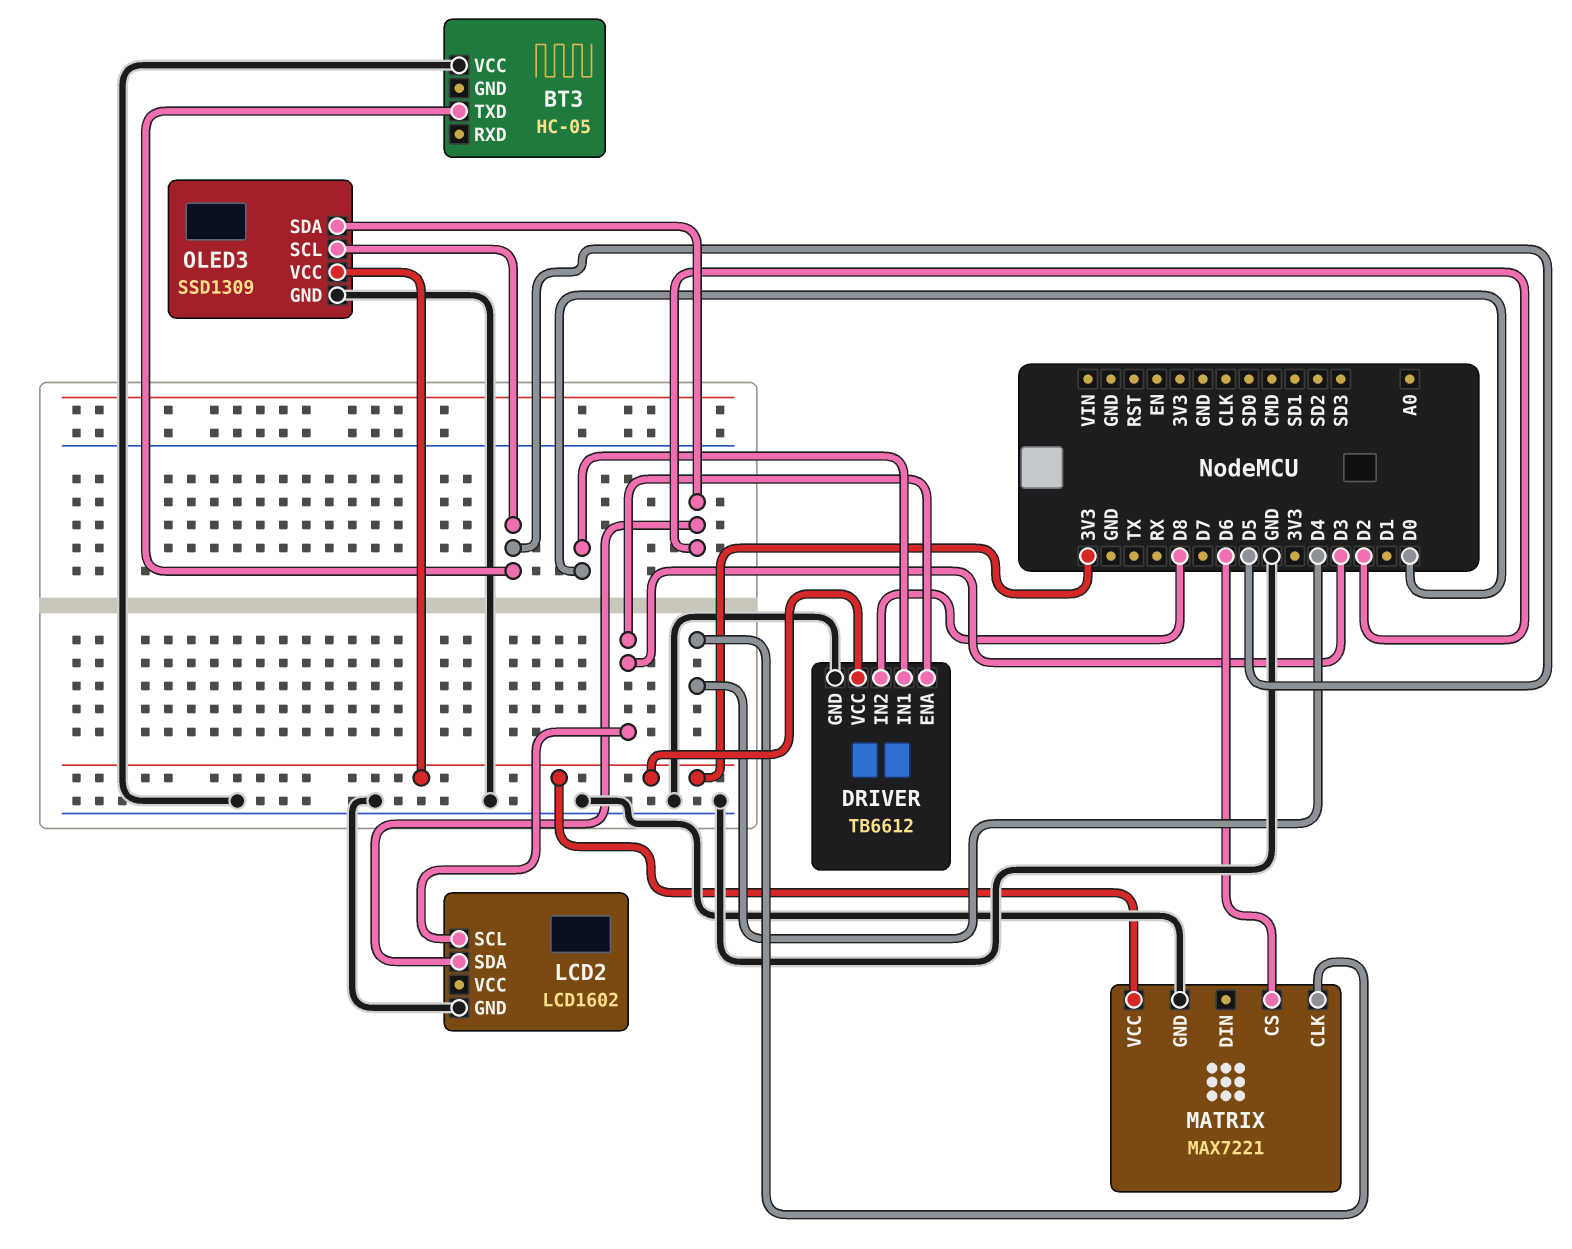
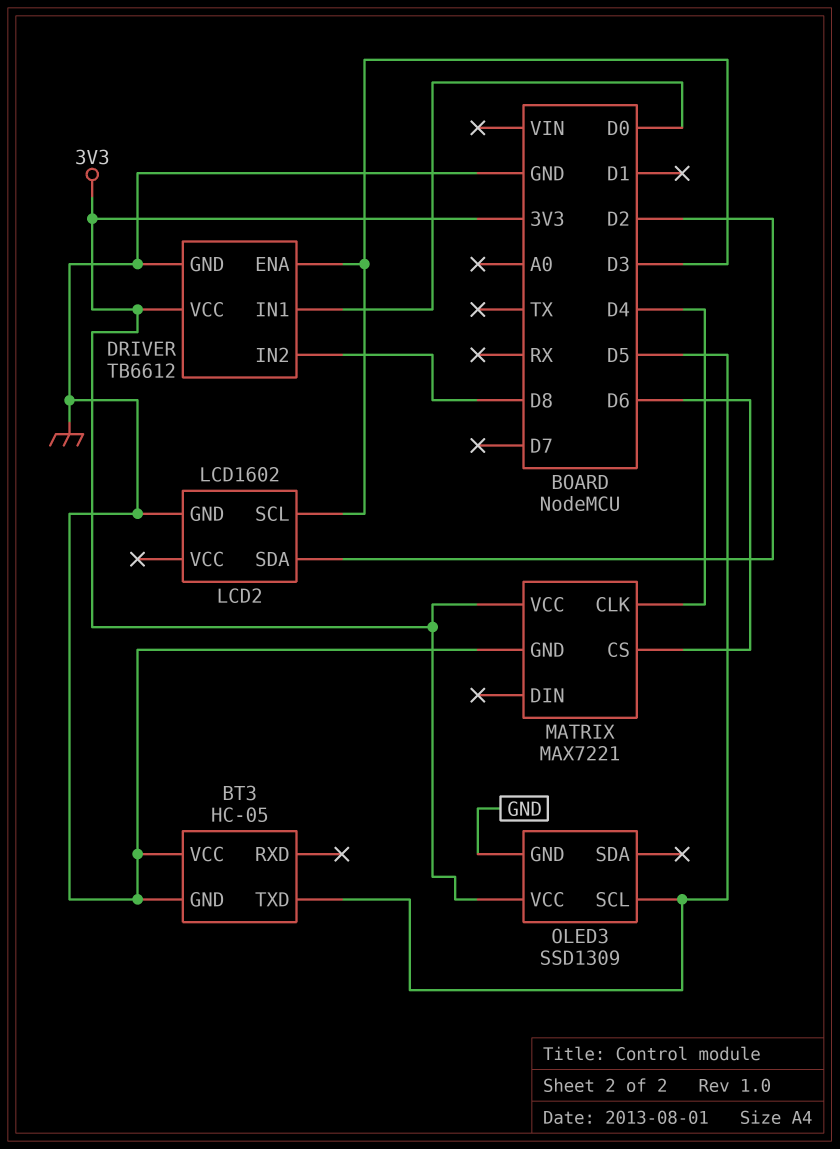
BT3 pin GND: none -> GND
OLED3 pin SDA: D2 -> none

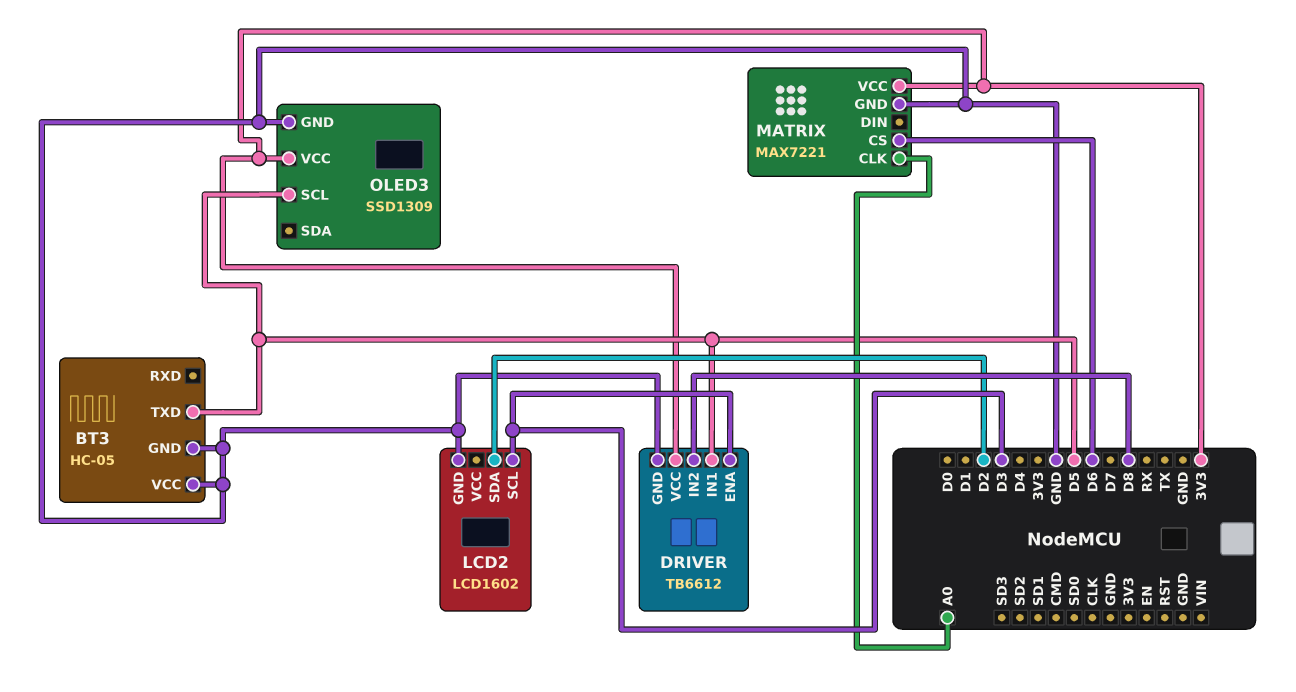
DRIVER pin IN1: D0 -> D5
MATRIX pin CLK: D4 -> A0

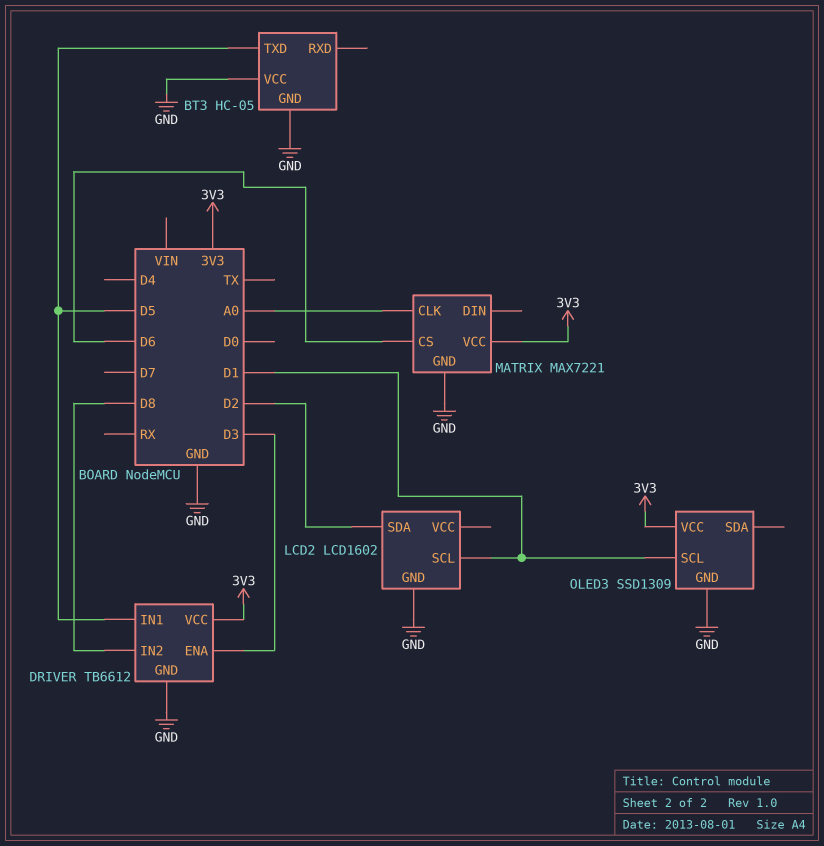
LCD2 pin SCL: D3 -> D1
OLED3 pin SCL: D5 -> D1

